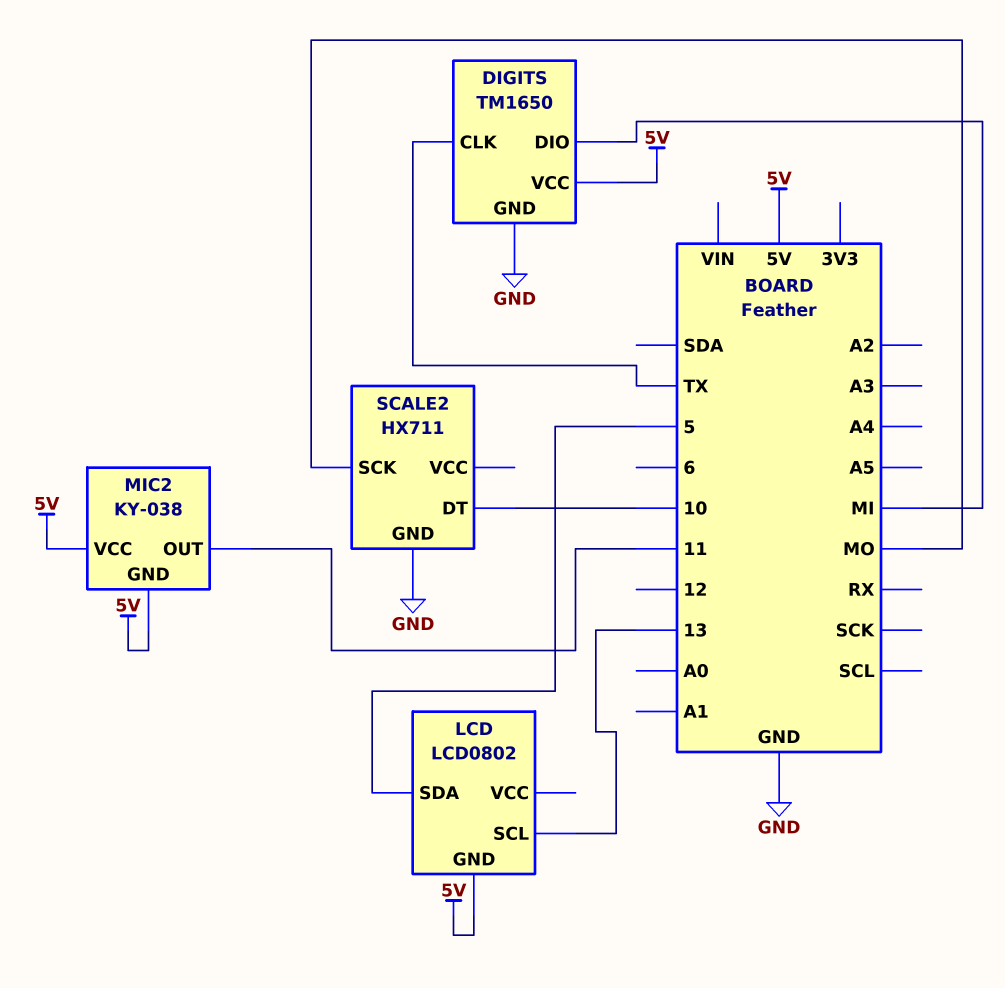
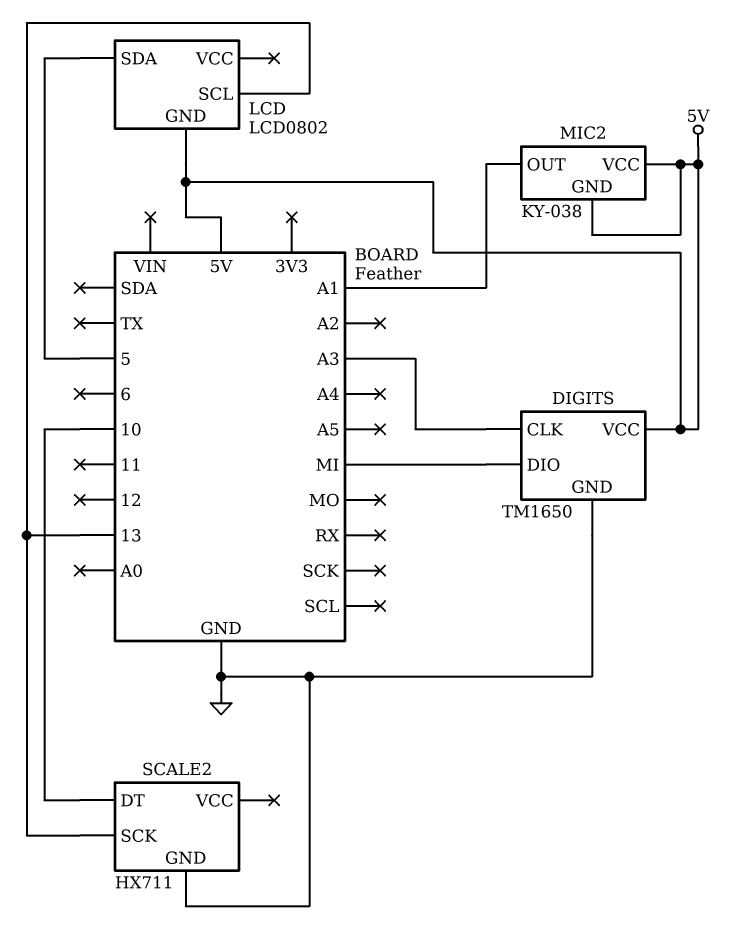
DIGITS pin CLK: TX -> A3
MIC2 pin OUT: 11 -> A1
SCALE2 pin SCK: MO -> 13

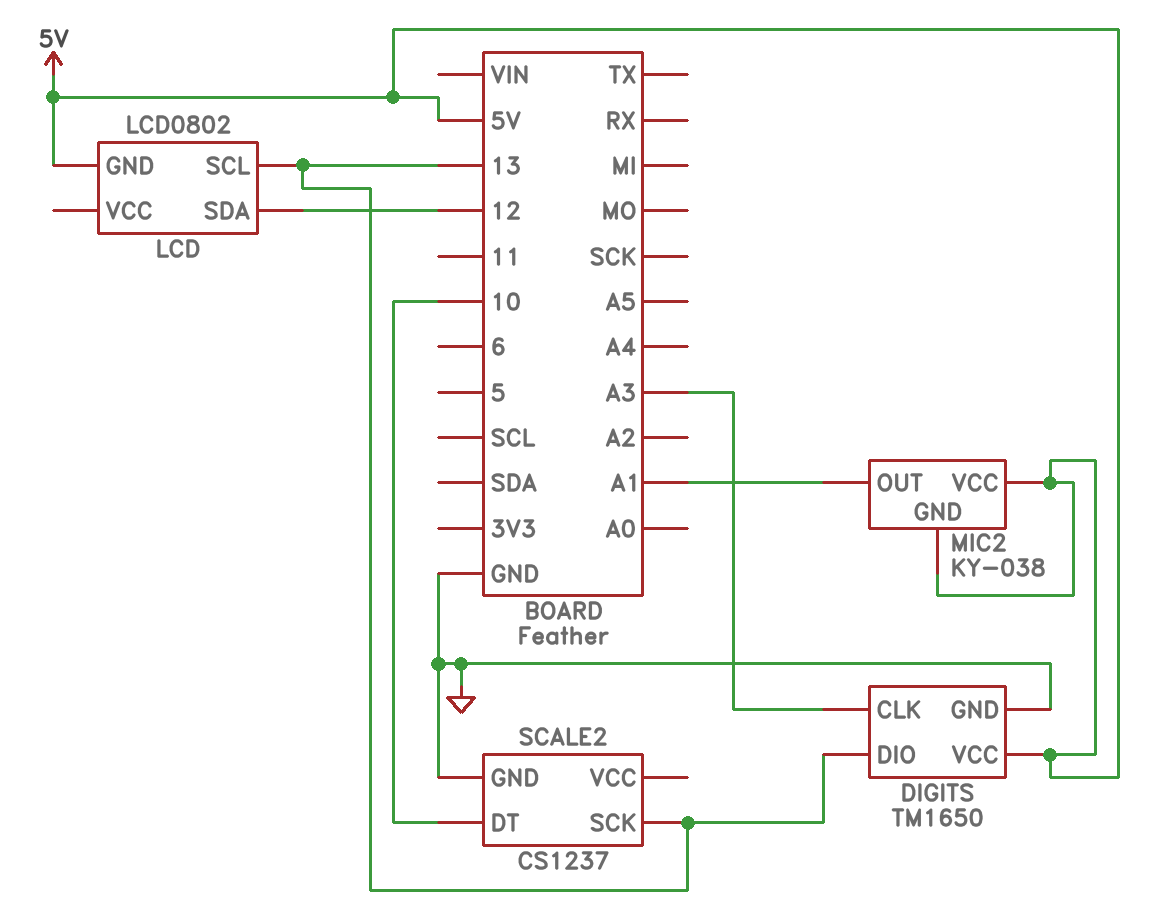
DIGITS pin DIO: MI -> 13
LCD pin SDA: 5 -> 12
SCALE2: HX711 -> CS1237

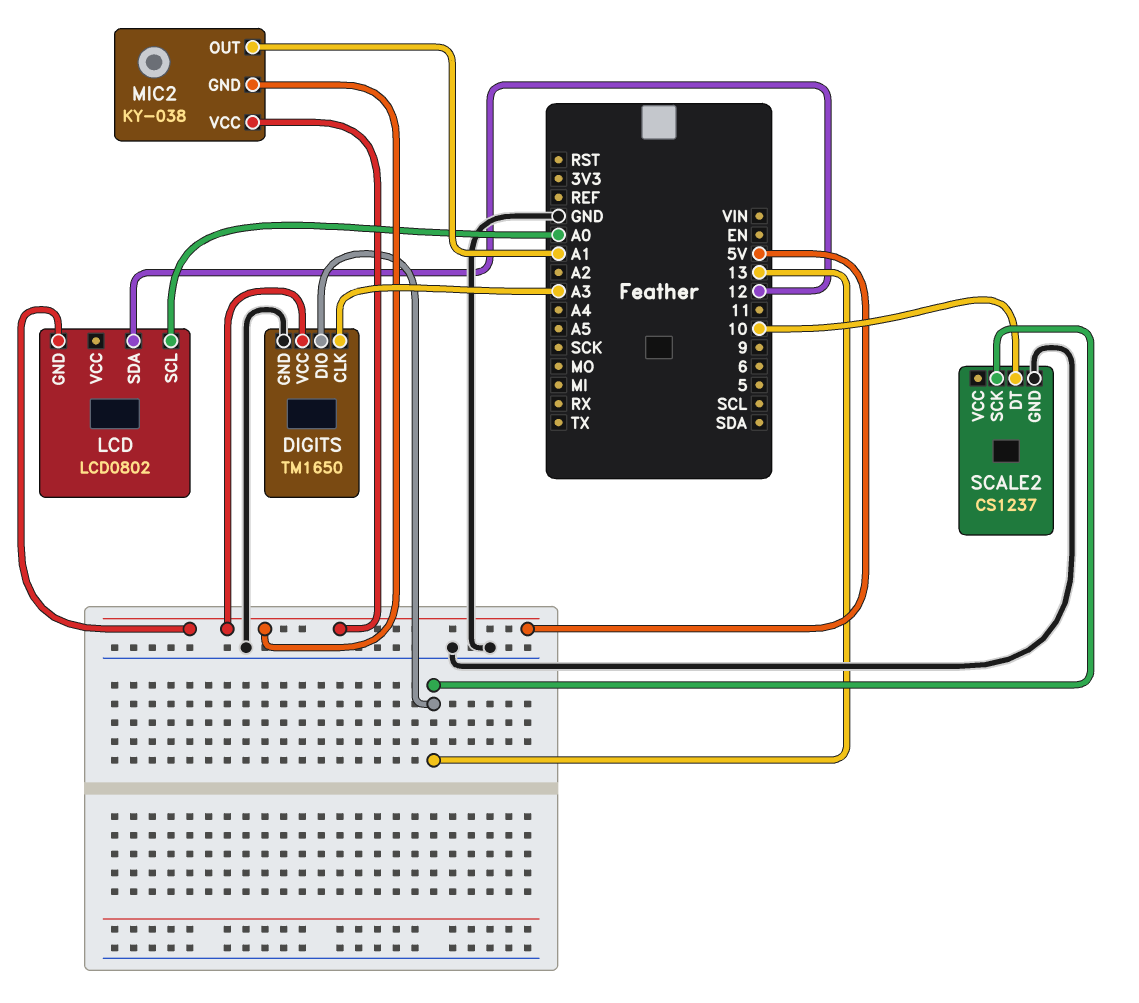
LCD pin SCL: 13 -> A0

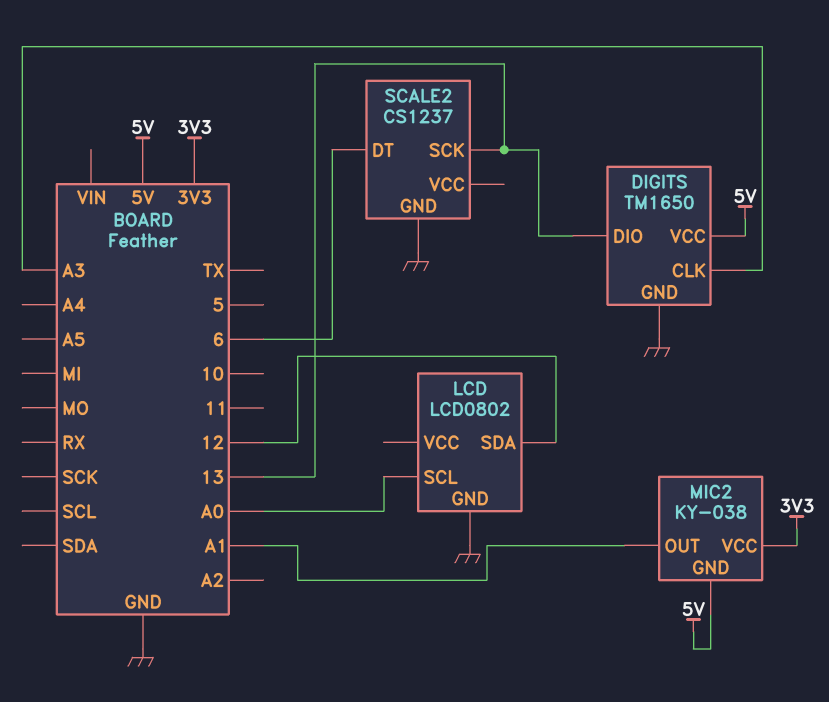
LCD pin GND: 5V -> GND
MIC2 pin VCC: 5V -> 3V3
SCALE2 pin DT: 10 -> 6

